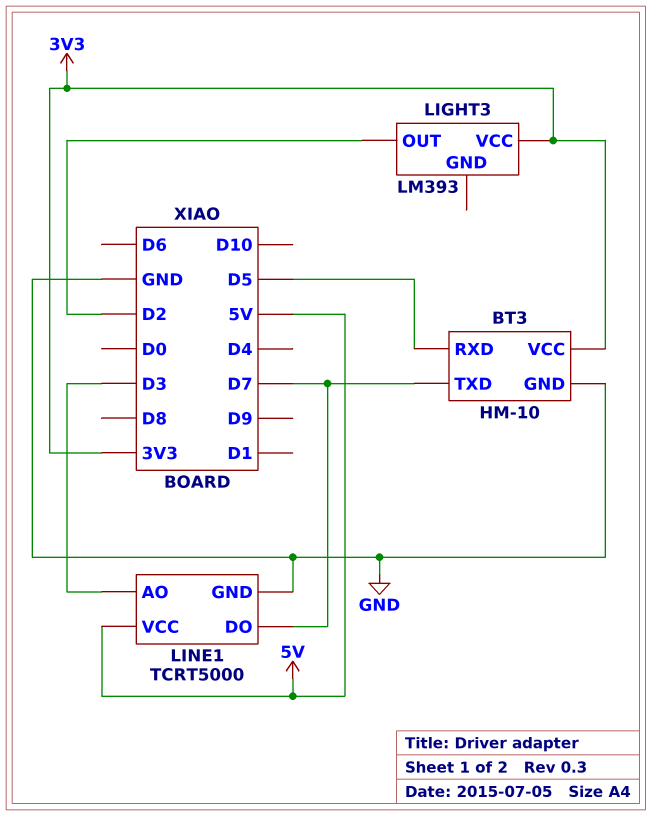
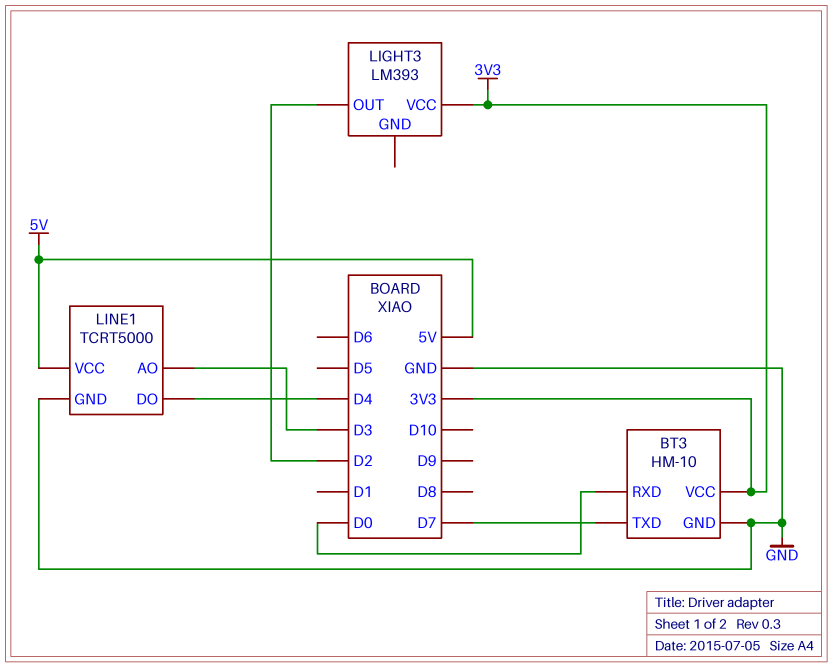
BT3 pin RXD: D5 -> D0
LINE1 pin DO: D7 -> D4

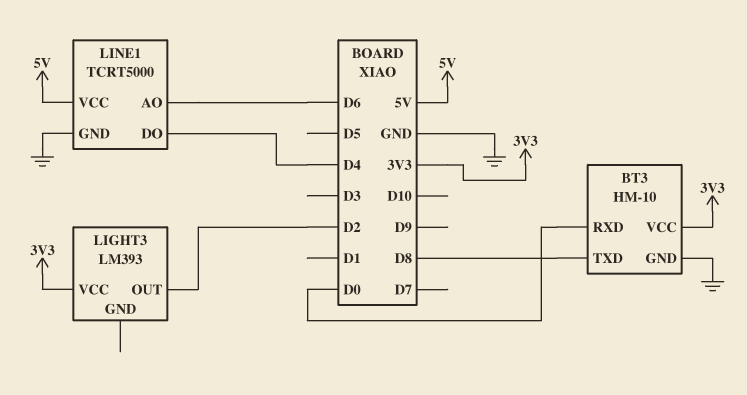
BT3 pin TXD: D7 -> D8
LINE1 pin AO: D3 -> D6

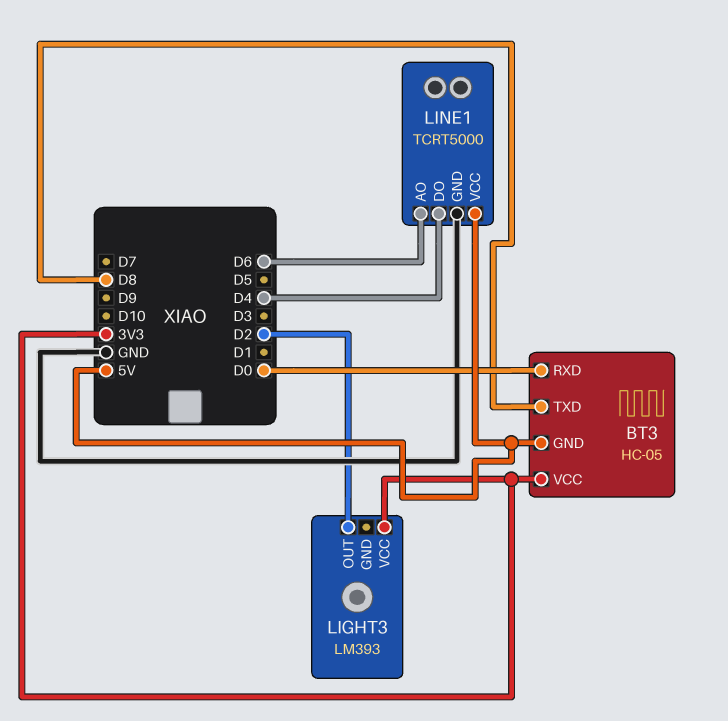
BT3: HM-10 -> HC-05
BT3 pin GND: GND -> 5V

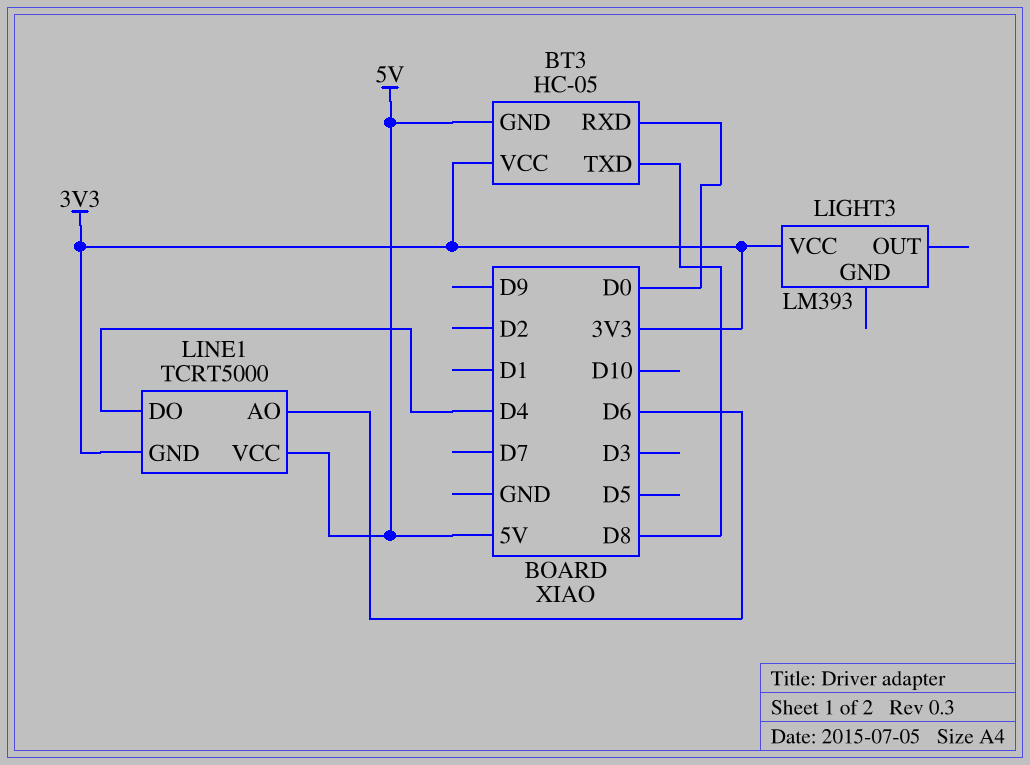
LIGHT3 pin OUT: D2 -> none
LINE1 pin GND: GND -> 3V3

